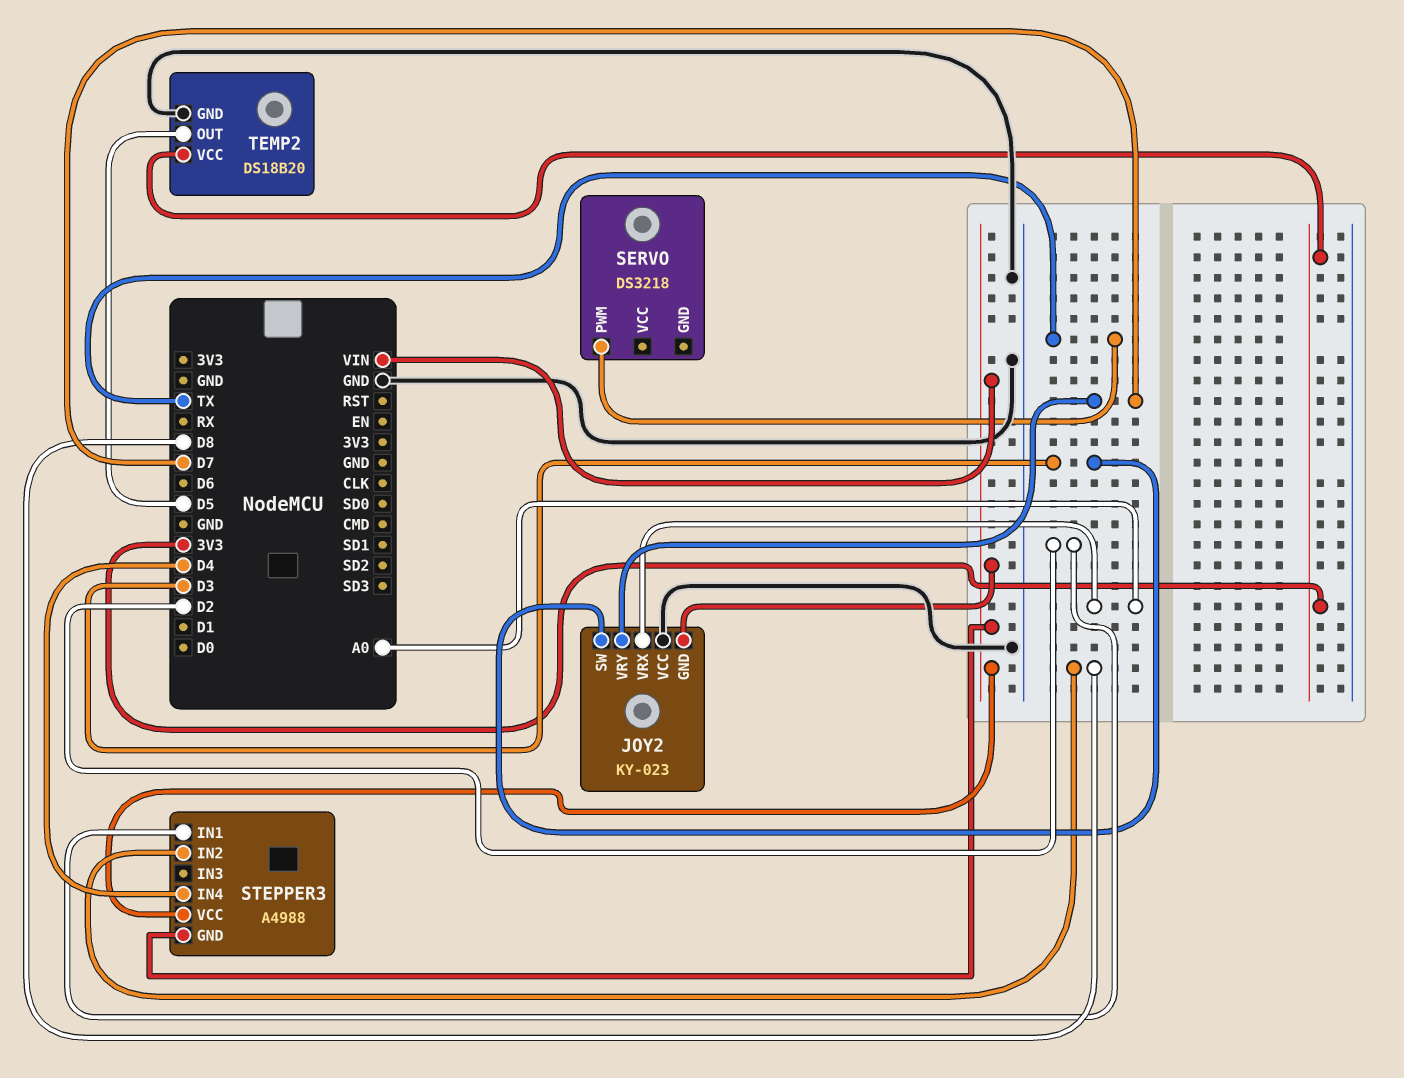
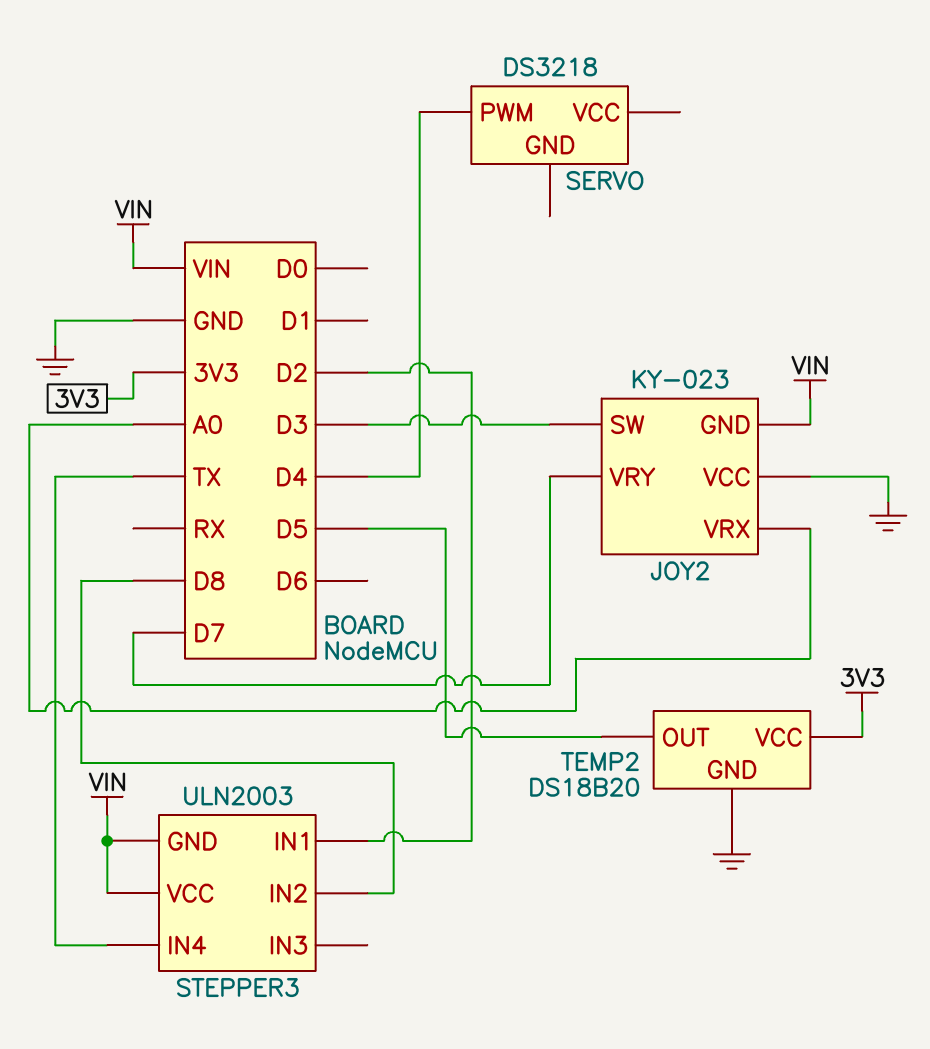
SERVO pin PWM: TX -> D4
STEPPER3: A4988 -> ULN2003
STEPPER3 pin IN4: D4 -> TX

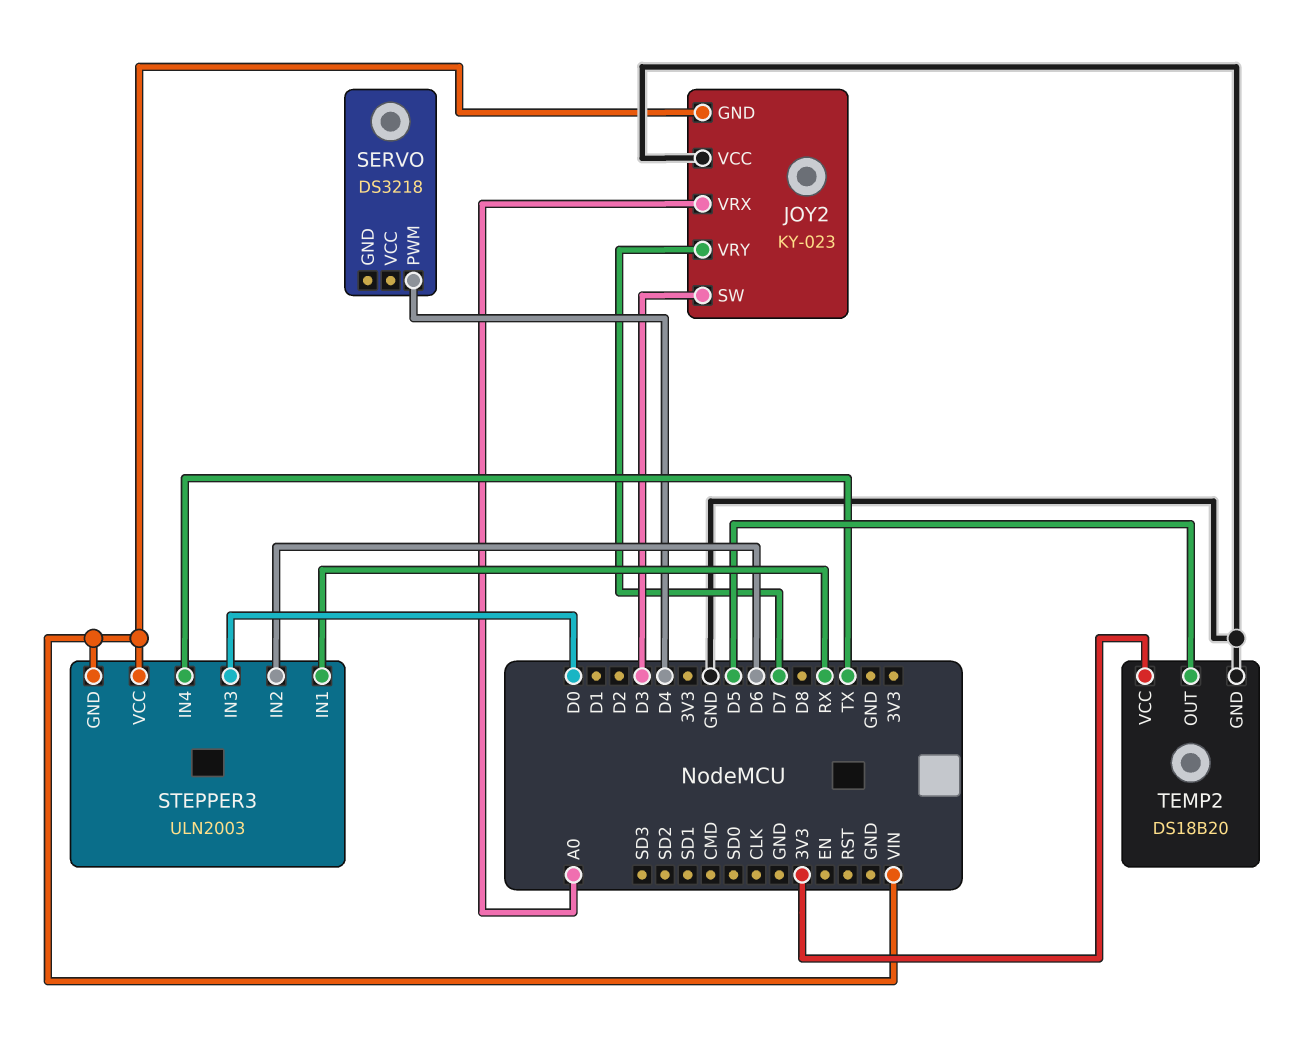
STEPPER3 pin IN1: D2 -> RX
STEPPER3 pin IN2: D8 -> D6
STEPPER3 pin IN3: none -> D0

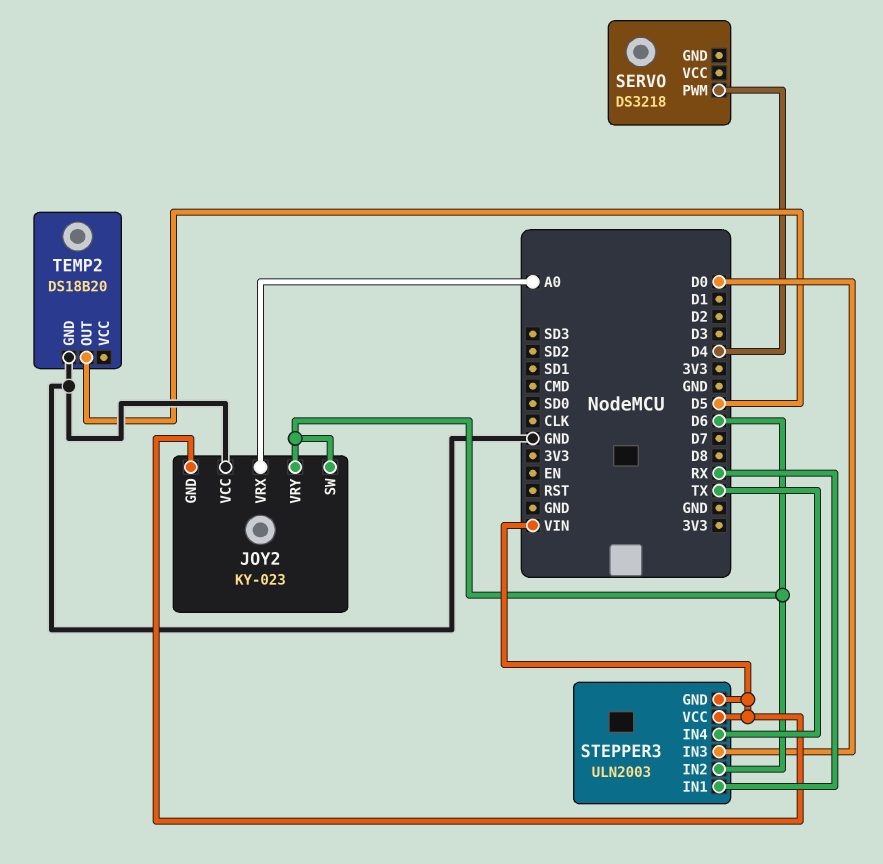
JOY2 pin SW: D3 -> D6
JOY2 pin VRY: D7 -> D6
TEMP2 pin VCC: 3V3 -> none

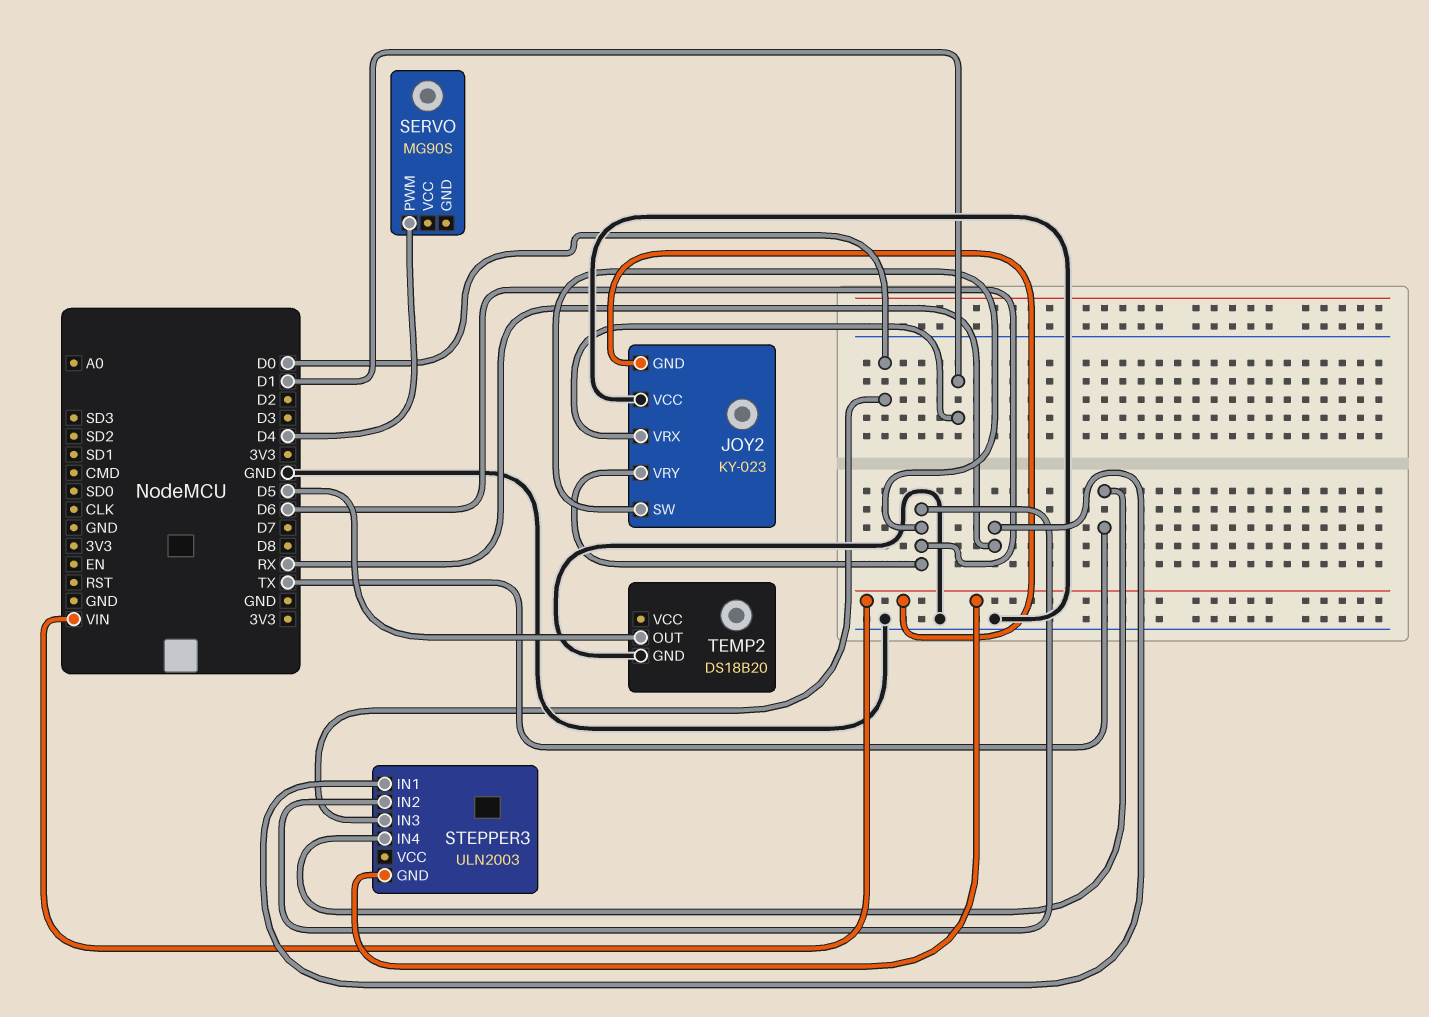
JOY2 pin VRX: A0 -> D1
SERVO: DS3218 -> MG90S
STEPPER3 pin VCC: VIN -> none

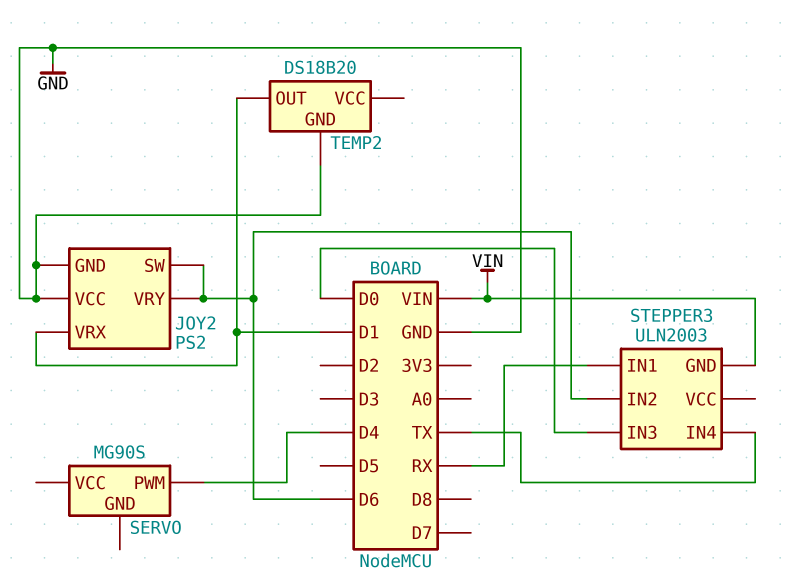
JOY2: KY-023 -> PS2
JOY2 pin GND: VIN -> GND
TEMP2 pin OUT: D5 -> D1

